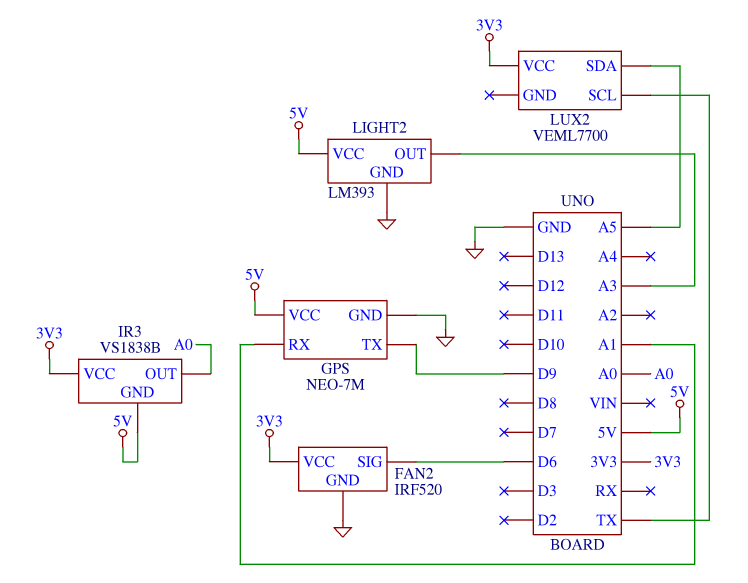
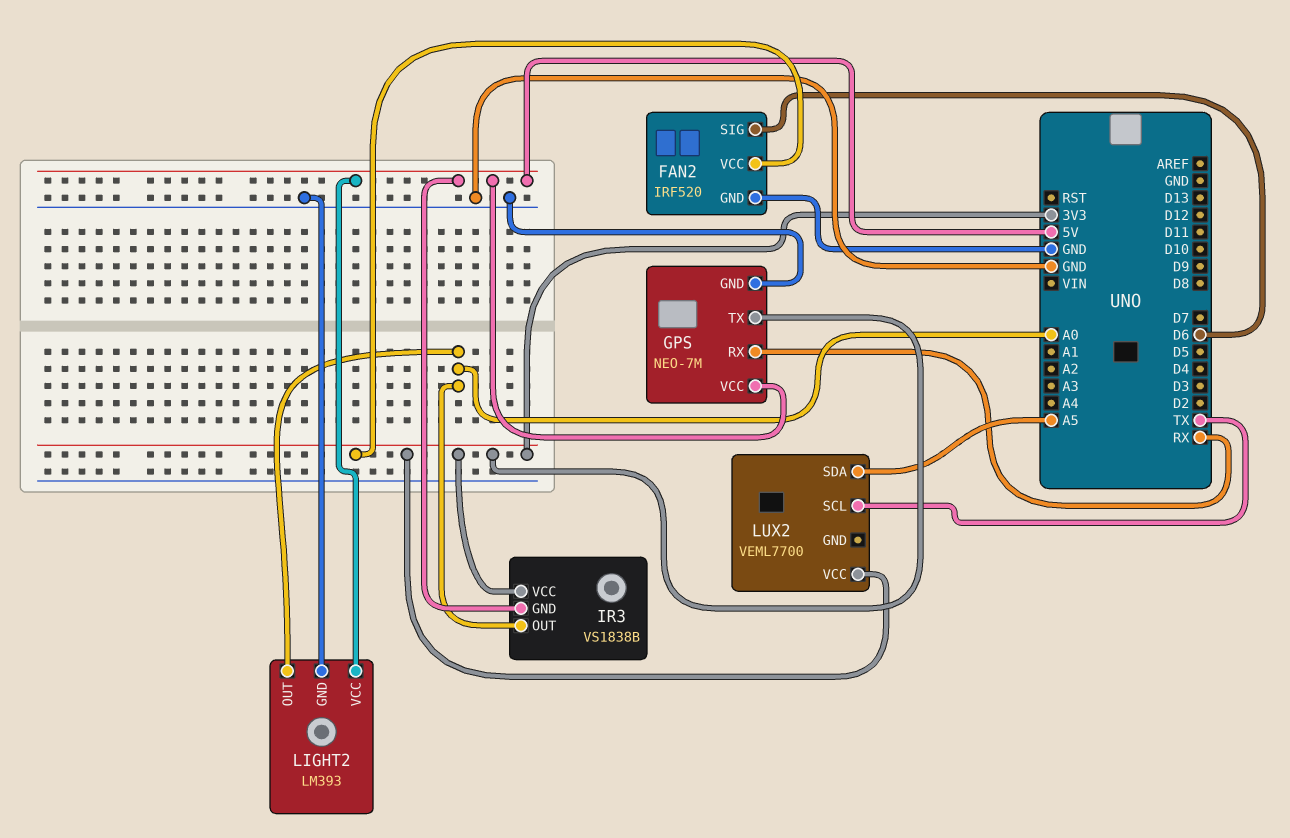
GPS pin RX: A1 -> RX
GPS pin TX: D9 -> 3V3
LIGHT2 pin OUT: A3 -> A0

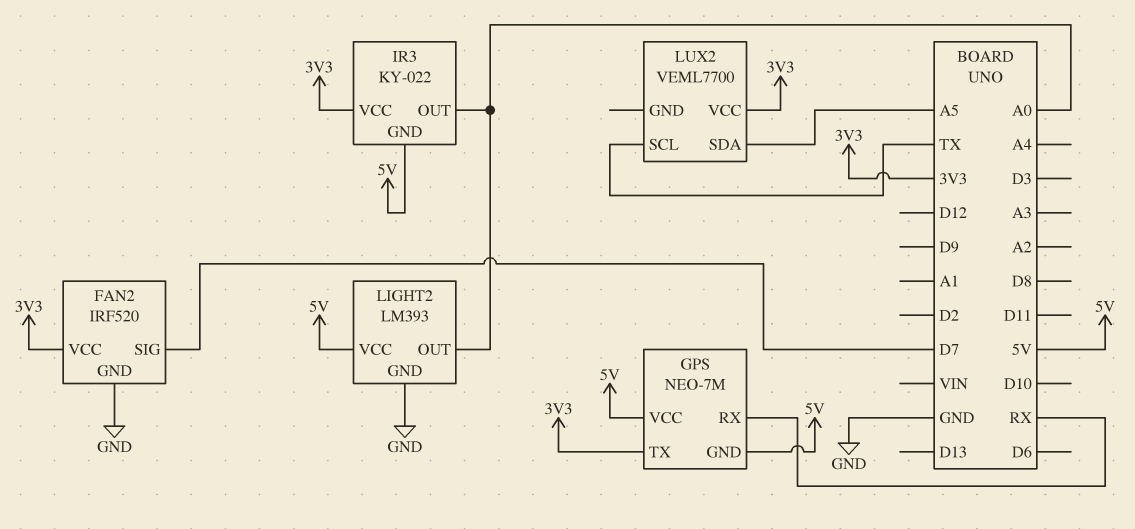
FAN2 pin SIG: D6 -> D7
GPS pin GND: GND -> 5V
IR3: VS1838B -> KY-022

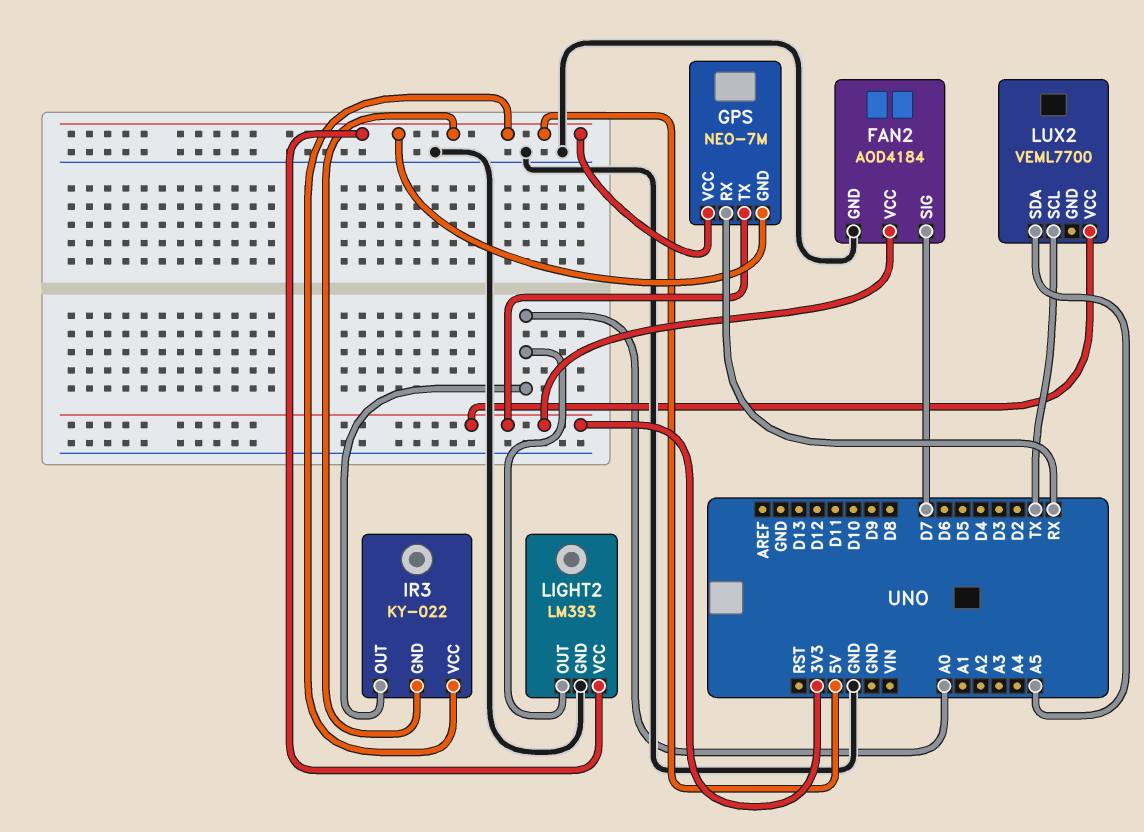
FAN2: IRF520 -> AOD4184
IR3 pin VCC: 3V3 -> 5V

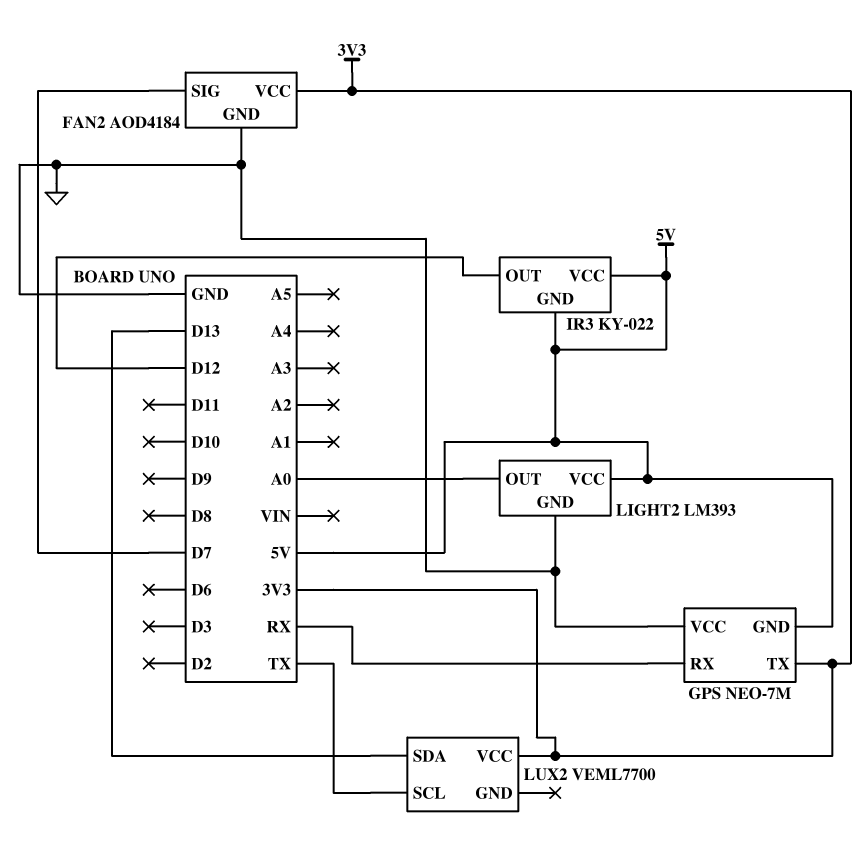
GPS pin VCC: 5V -> GND
IR3 pin OUT: A0 -> D12
LUX2 pin SDA: A5 -> D13

